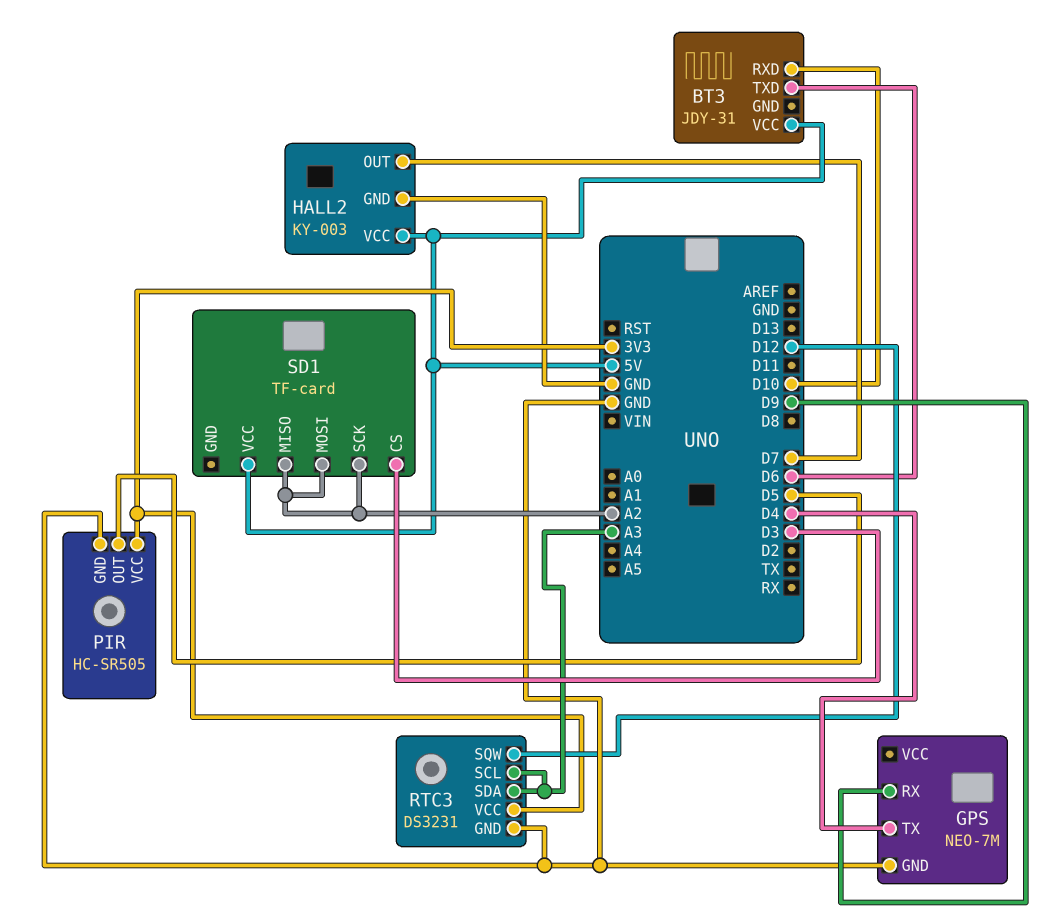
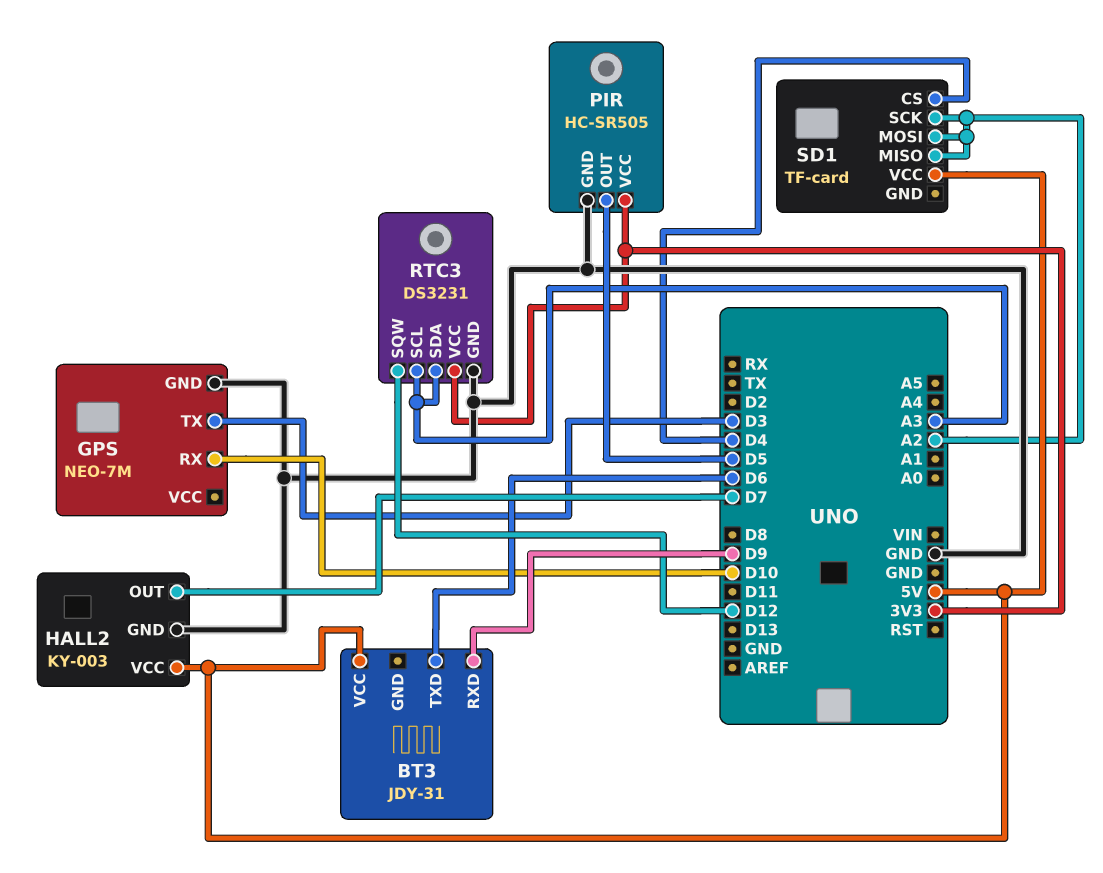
BT3 pin RXD: D10 -> D9
GPS pin RX: D9 -> D10
GPS pin TX: D4 -> D3
SD1 pin CS: D3 -> D4

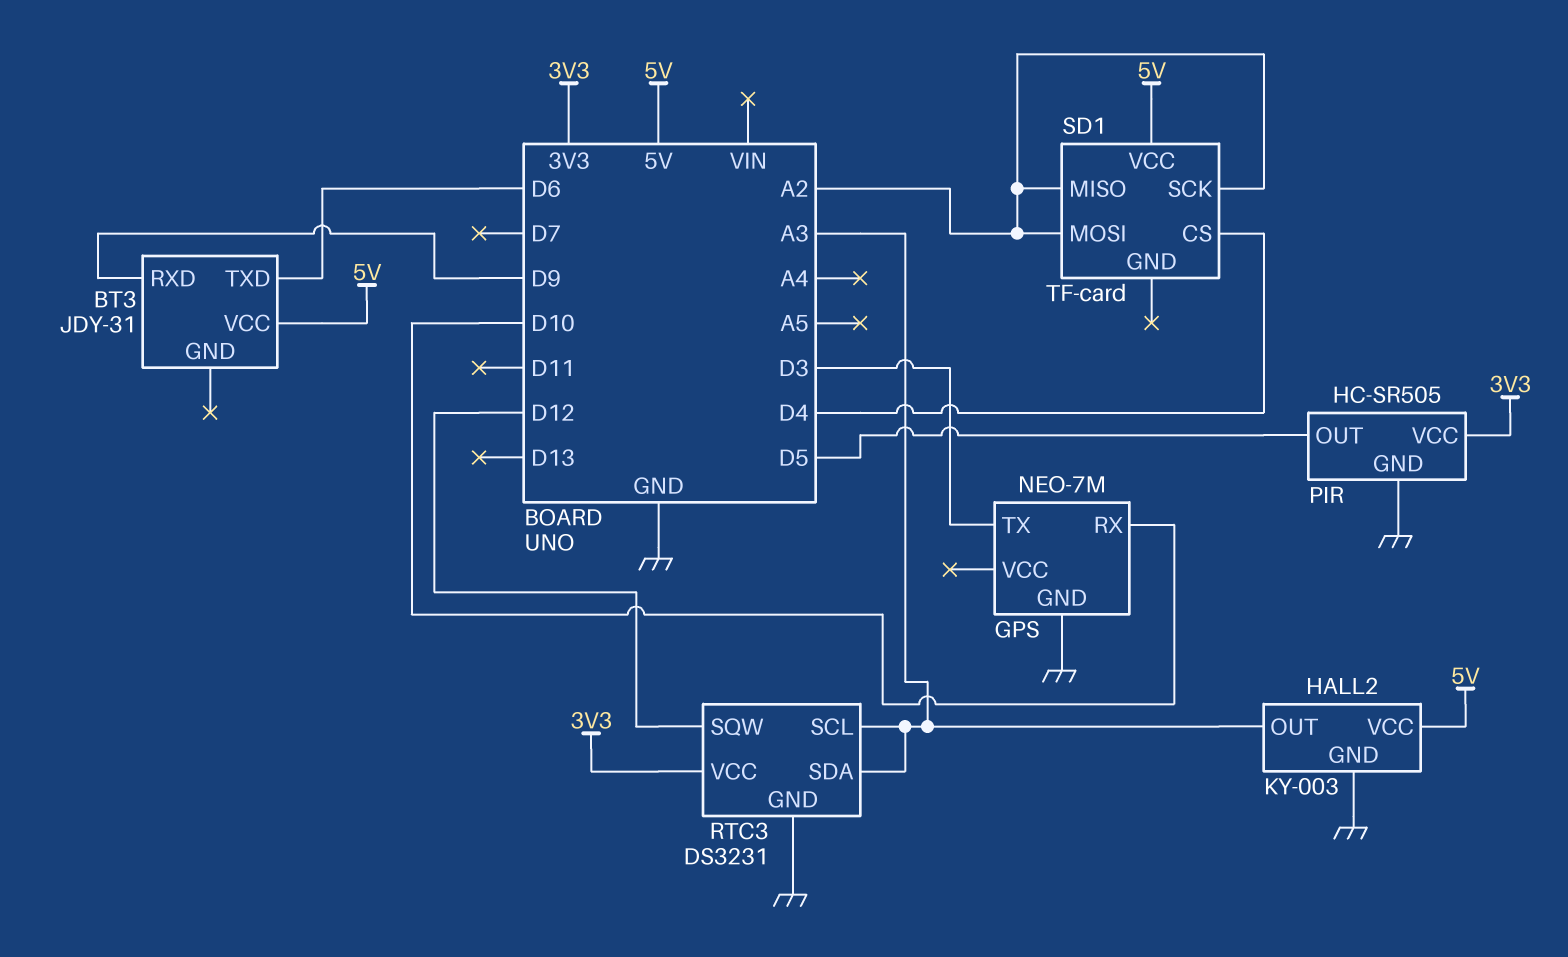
HALL2 pin OUT: D7 -> A3

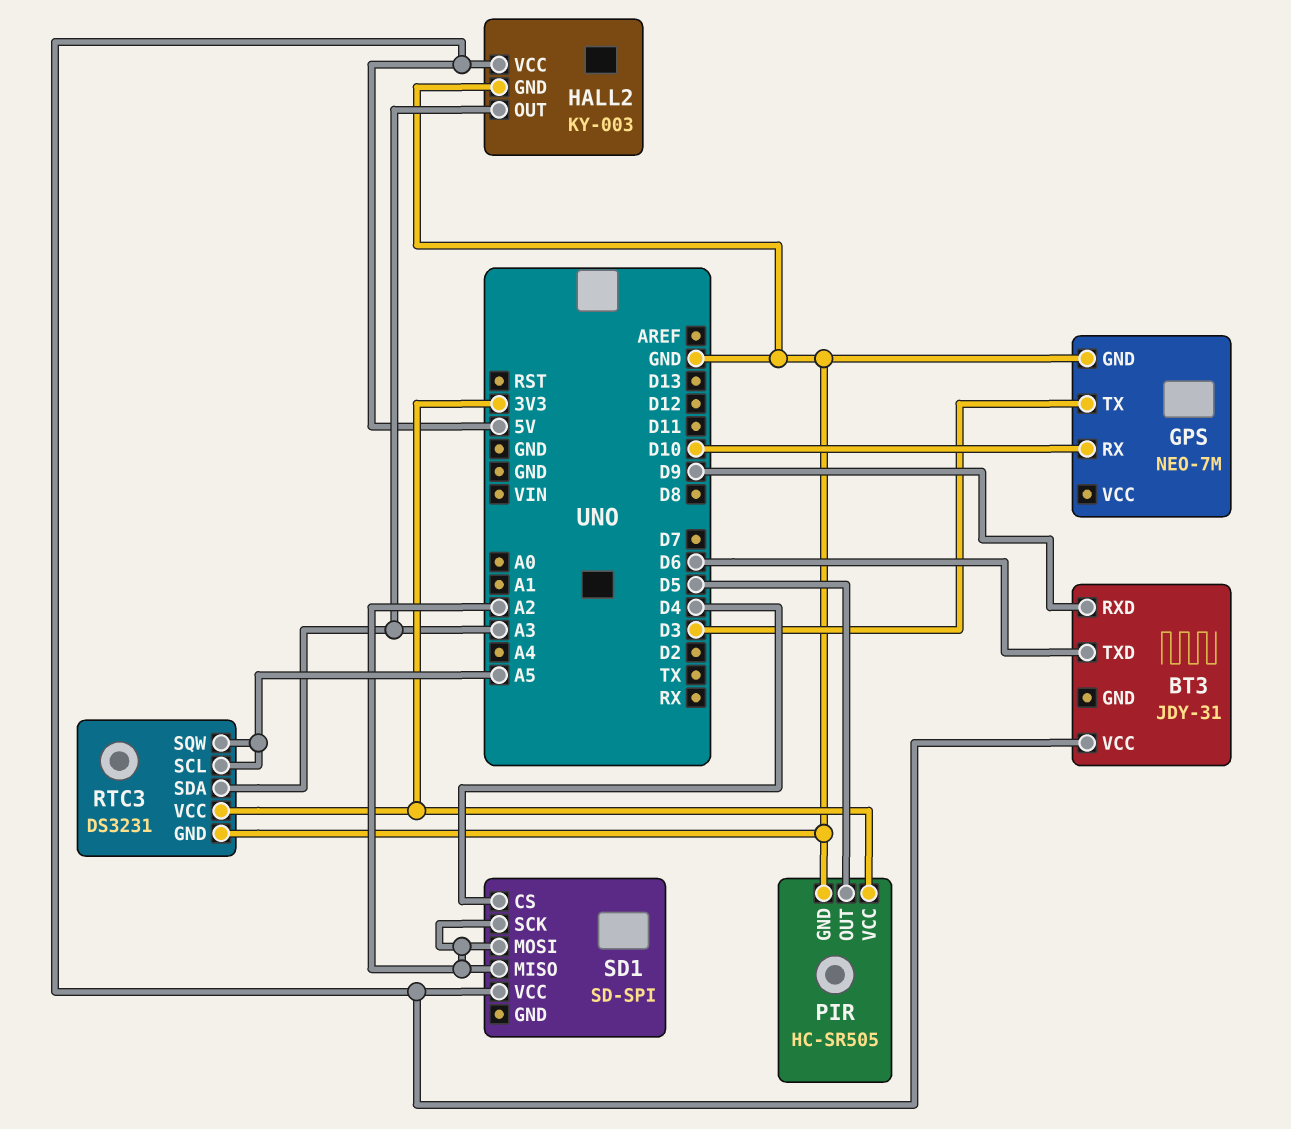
RTC3 pin SCL: A3 -> A5
RTC3 pin SQW: D12 -> A5
SD1: TF-card -> SD-SPI

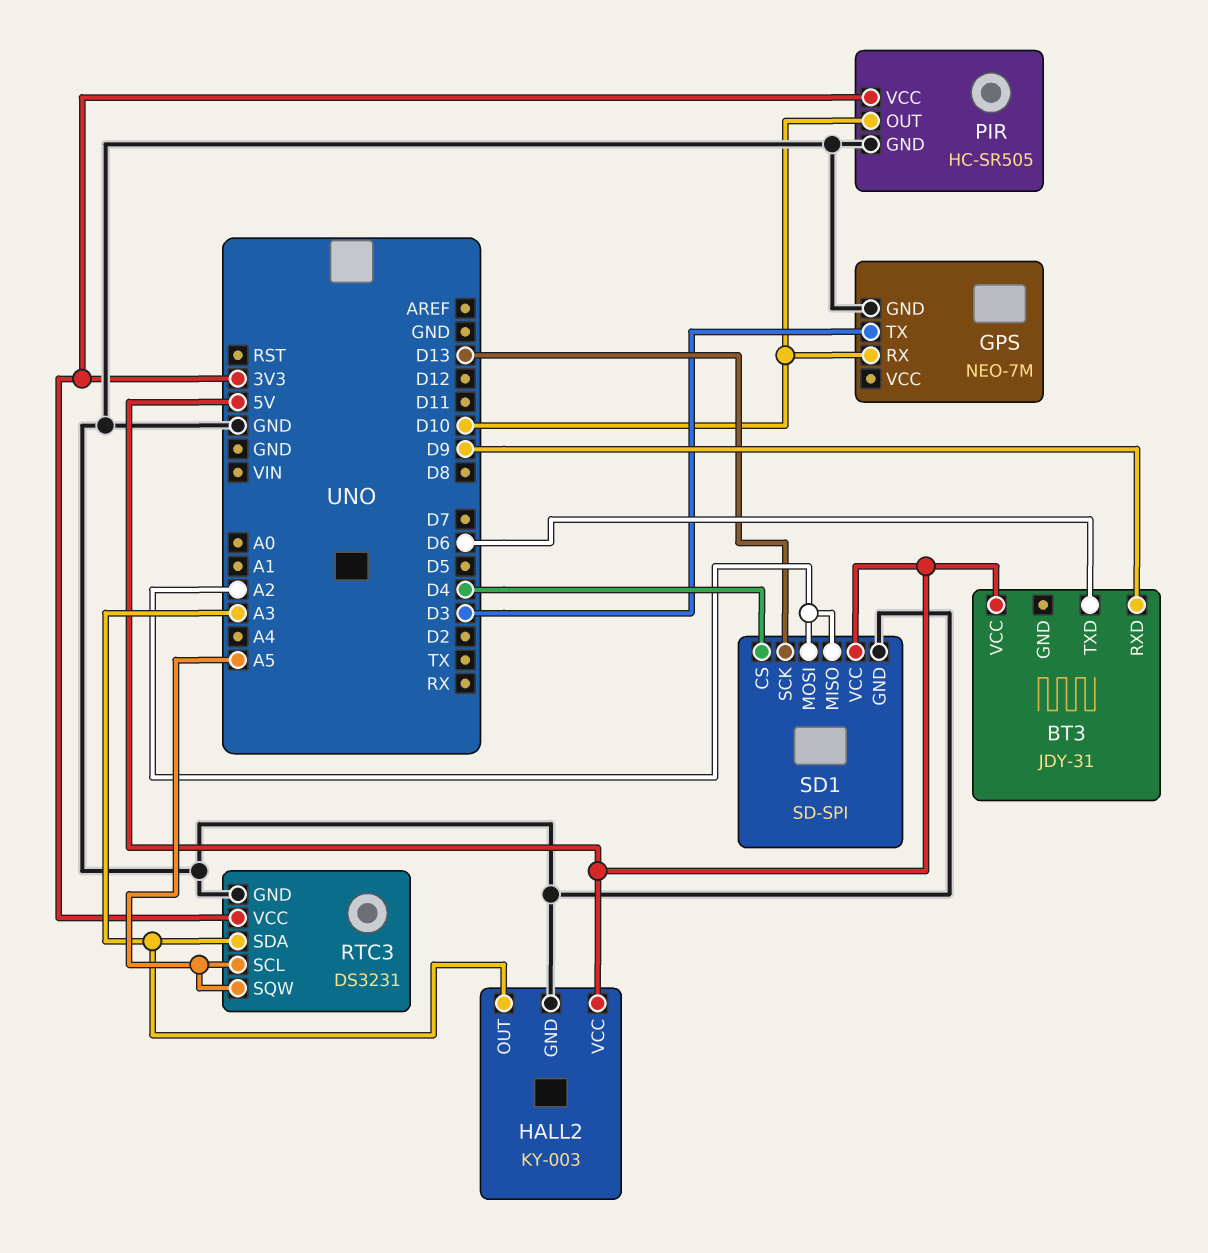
PIR pin OUT: D5 -> D10
SD1 pin GND: none -> GND
SD1 pin SCK: A2 -> D13

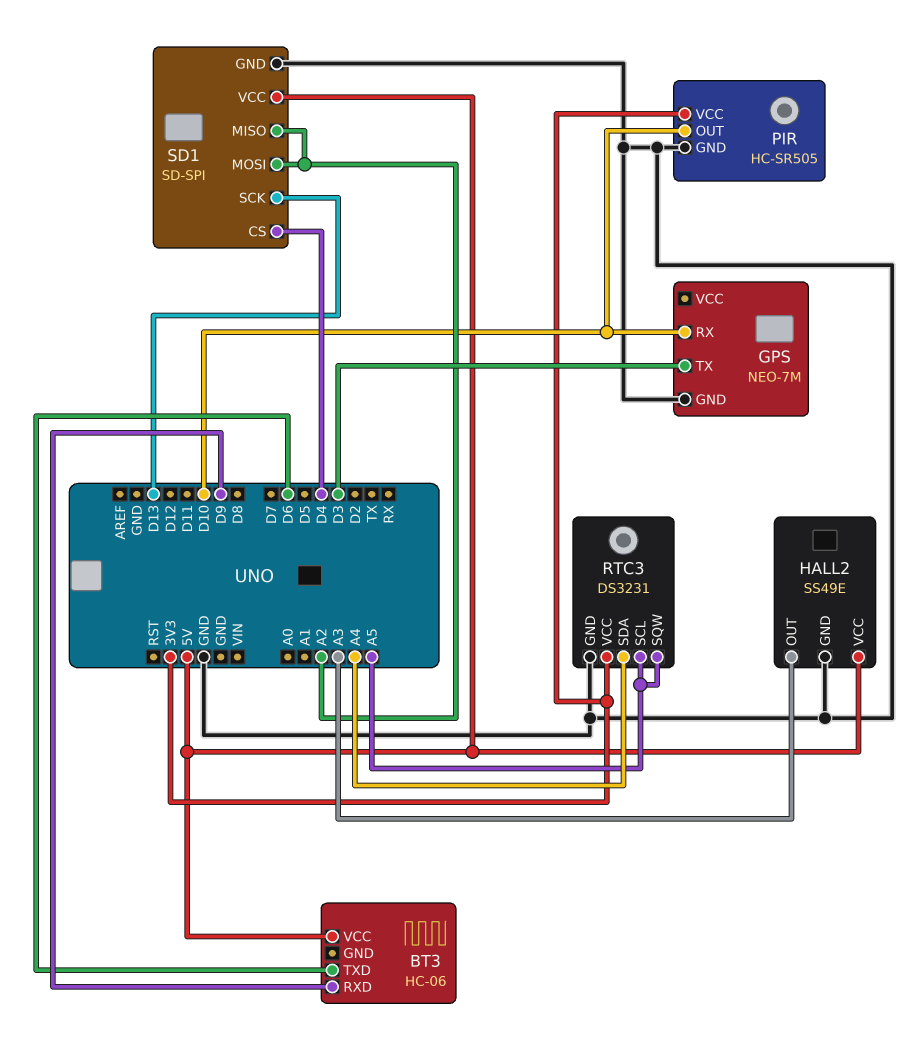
BT3: JDY-31 -> HC-06
HALL2: KY-003 -> SS49E
RTC3 pin SDA: A3 -> A4

